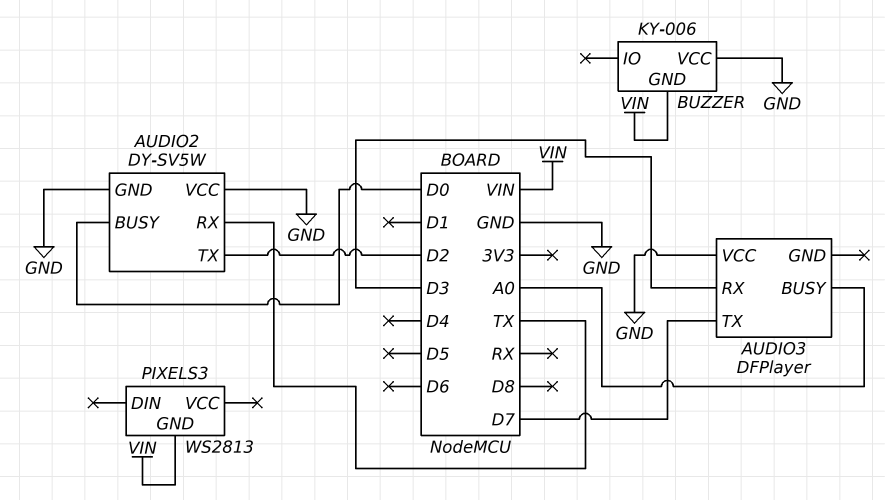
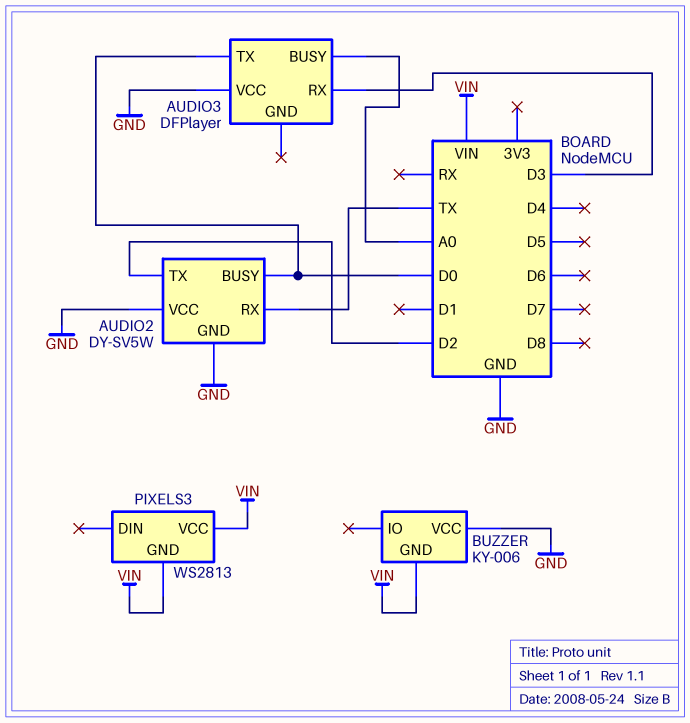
AUDIO3 pin TX: D7 -> D0
PIXELS3 pin VCC: none -> VIN

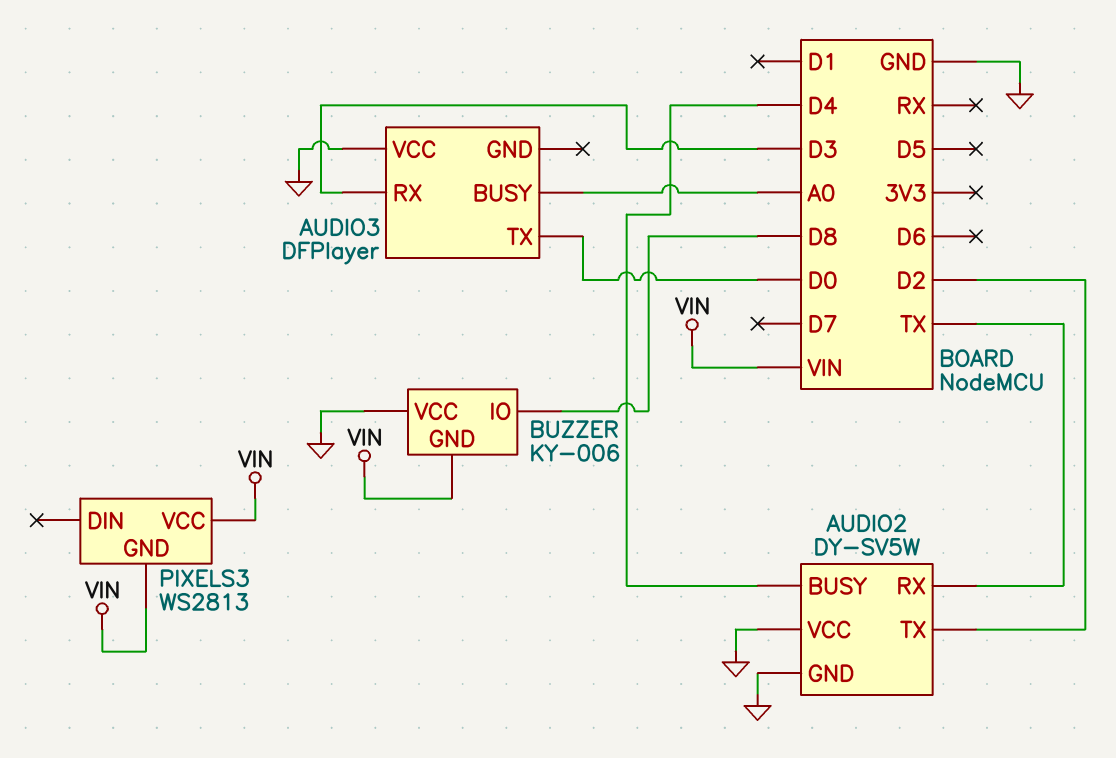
AUDIO2 pin BUSY: D0 -> D4
BUZZER pin IO: none -> D8

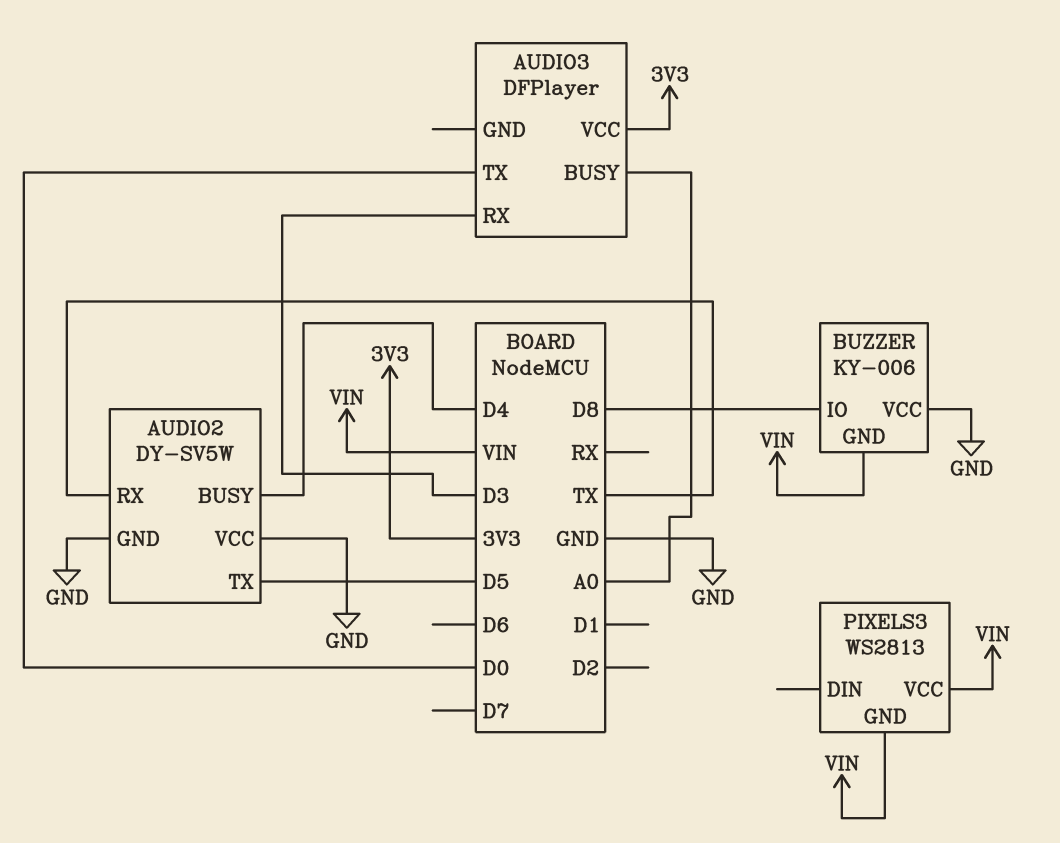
AUDIO2 pin TX: D2 -> D5
AUDIO3 pin VCC: GND -> 3V3

